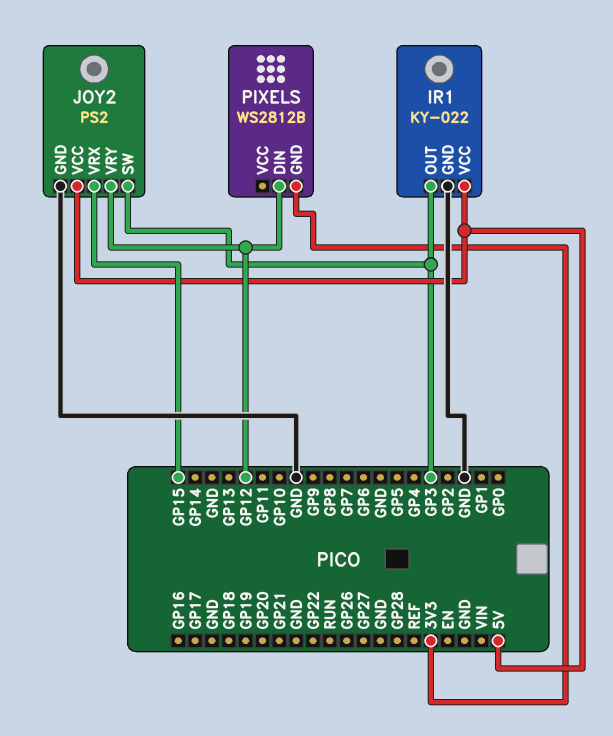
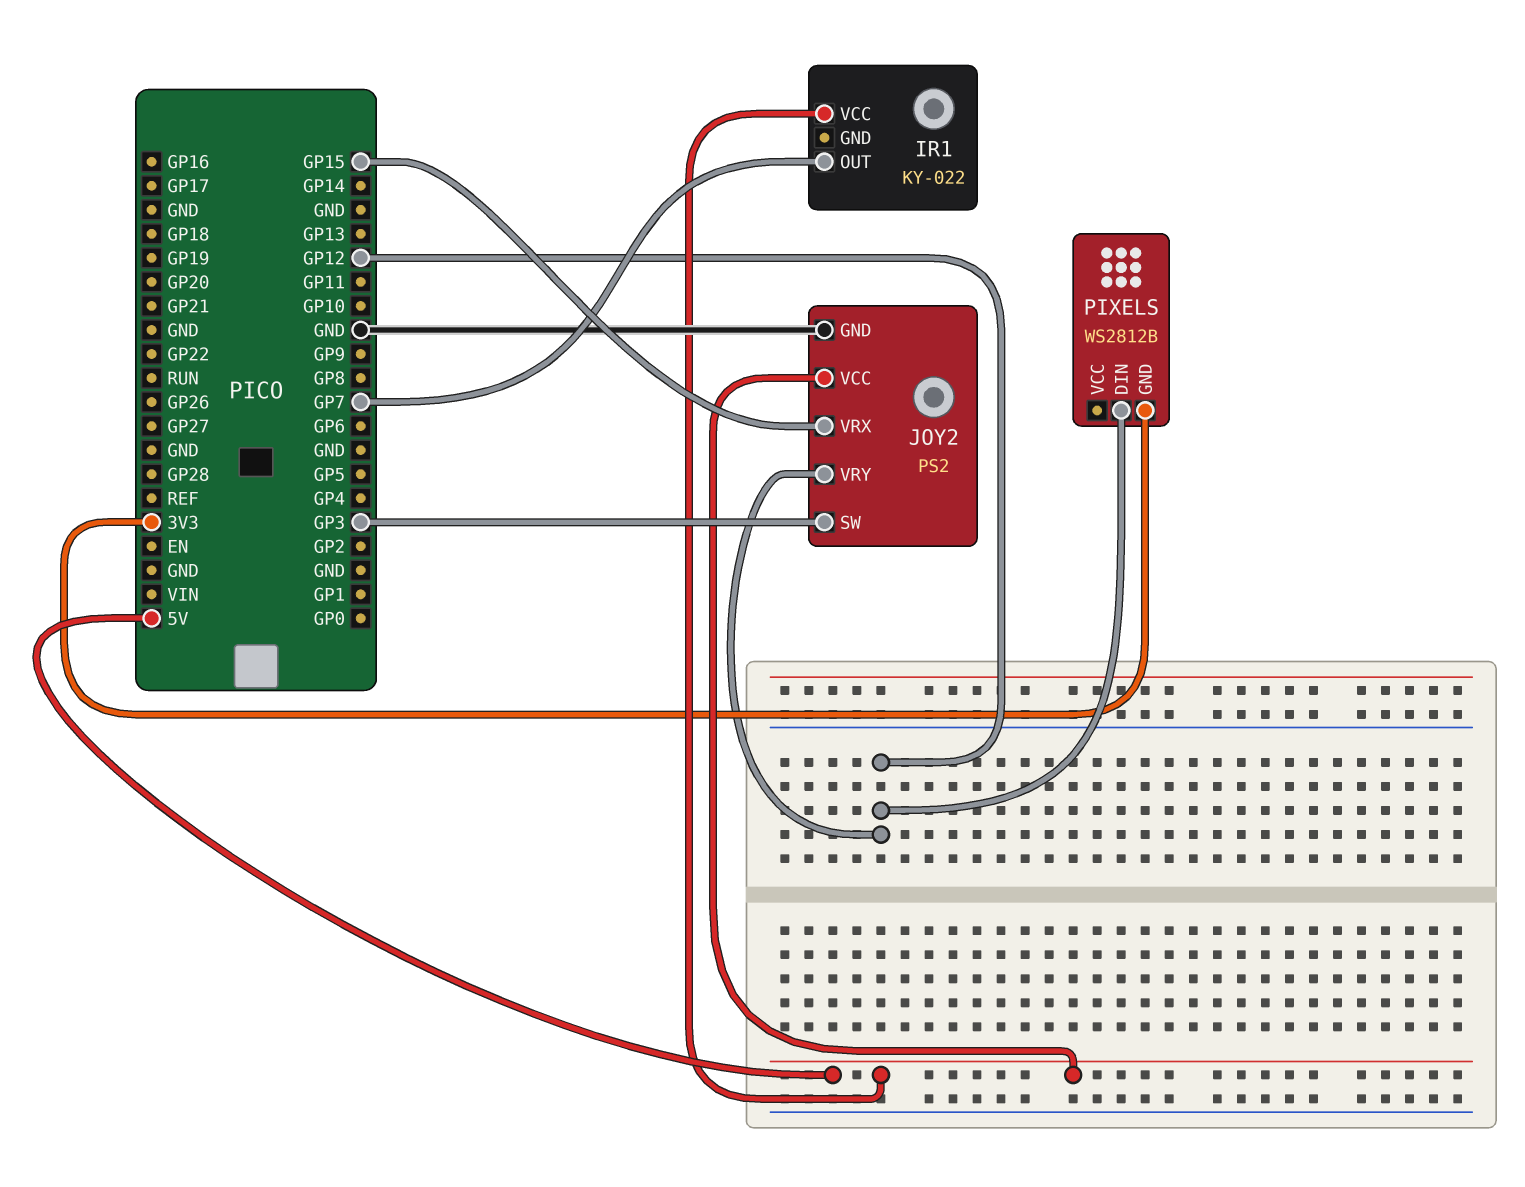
IR1 pin GND: GND -> none
IR1 pin OUT: GP3 -> GP7

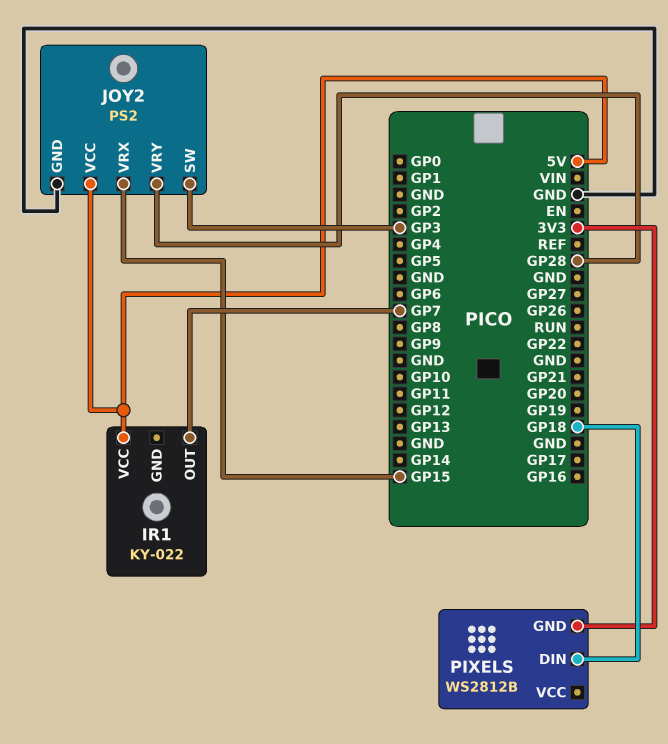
JOY2 pin VRY: GP12 -> GP28
PIXELS pin DIN: GP12 -> GP18

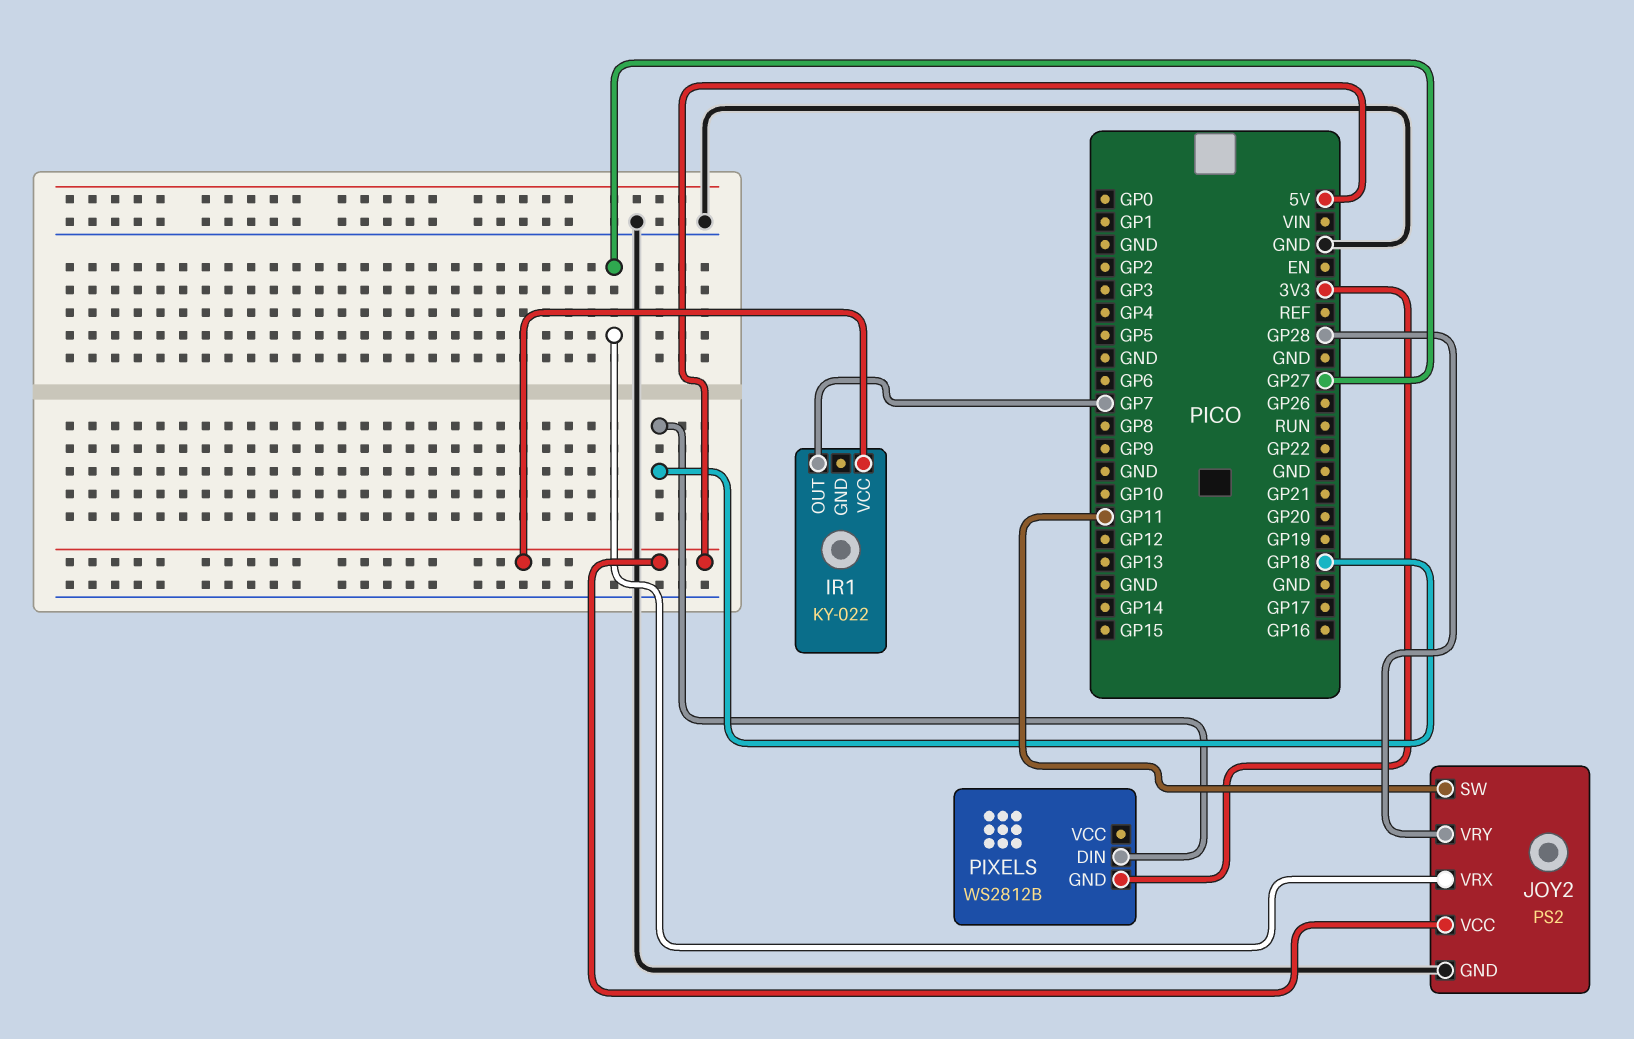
JOY2 pin SW: GP3 -> GP11
JOY2 pin VRX: GP15 -> GP27

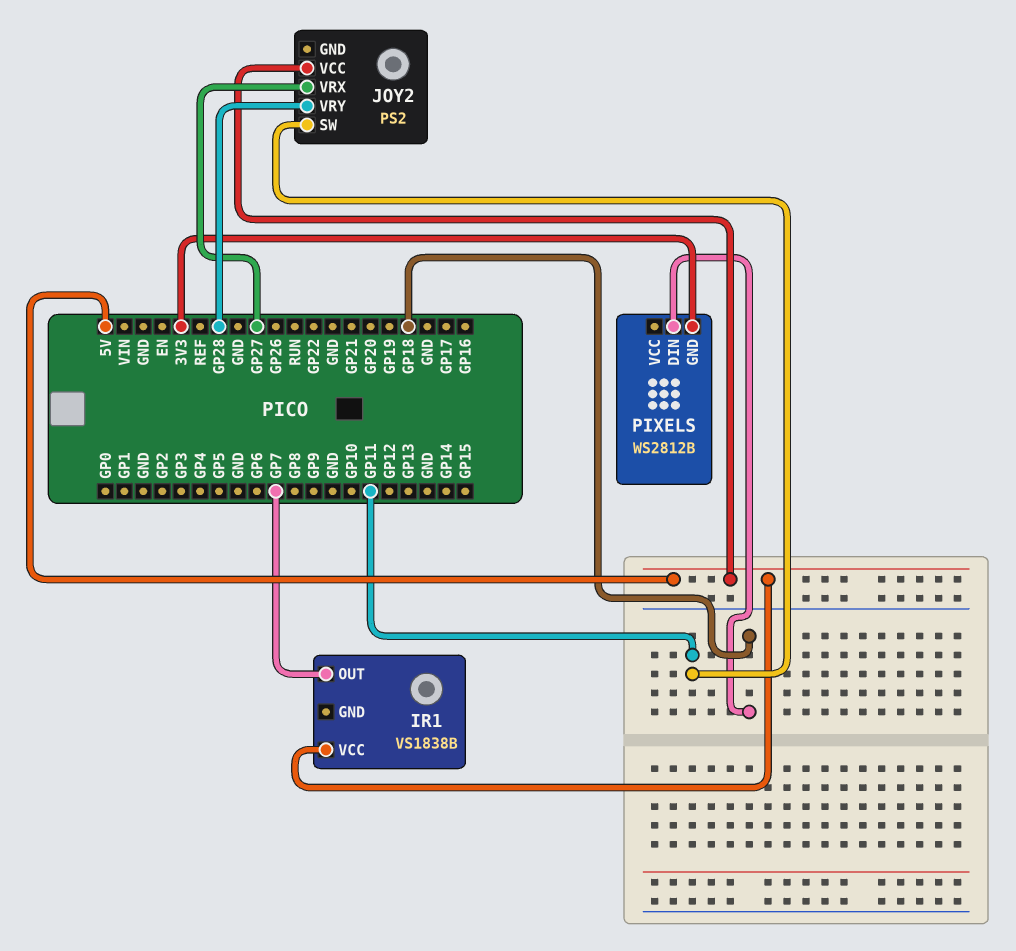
IR1: KY-022 -> VS1838B
JOY2 pin GND: GND -> none

